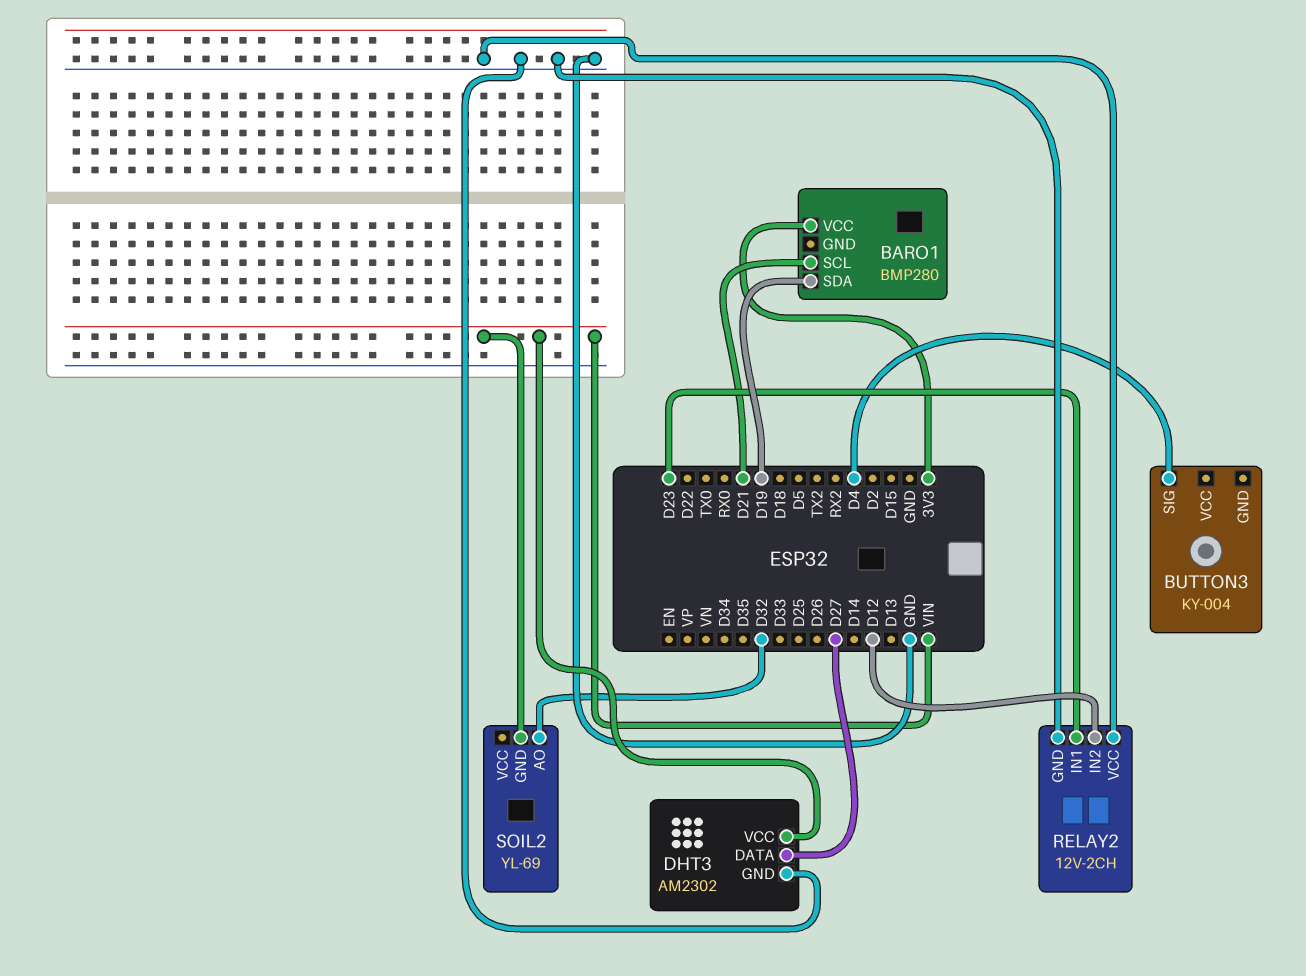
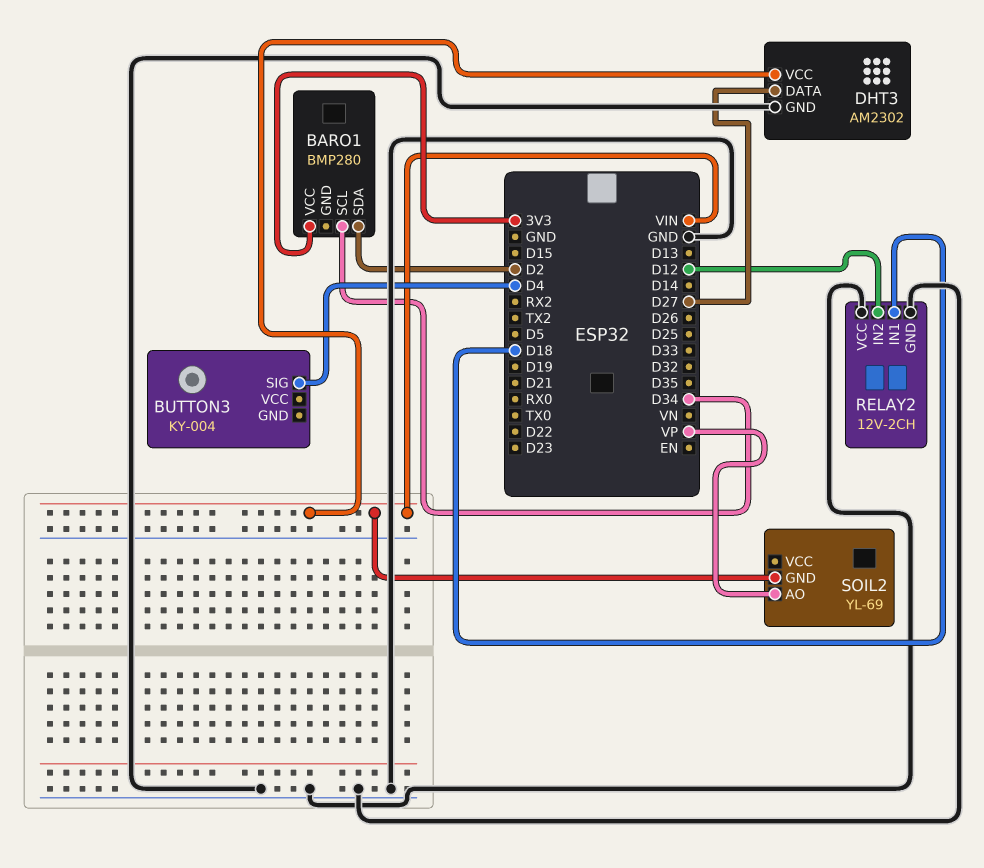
BARO1 pin SCL: D21 -> D34
BARO1 pin SDA: D19 -> D2
RELAY2 pin IN1: D23 -> D18
SOIL2 pin AO: D32 -> VP

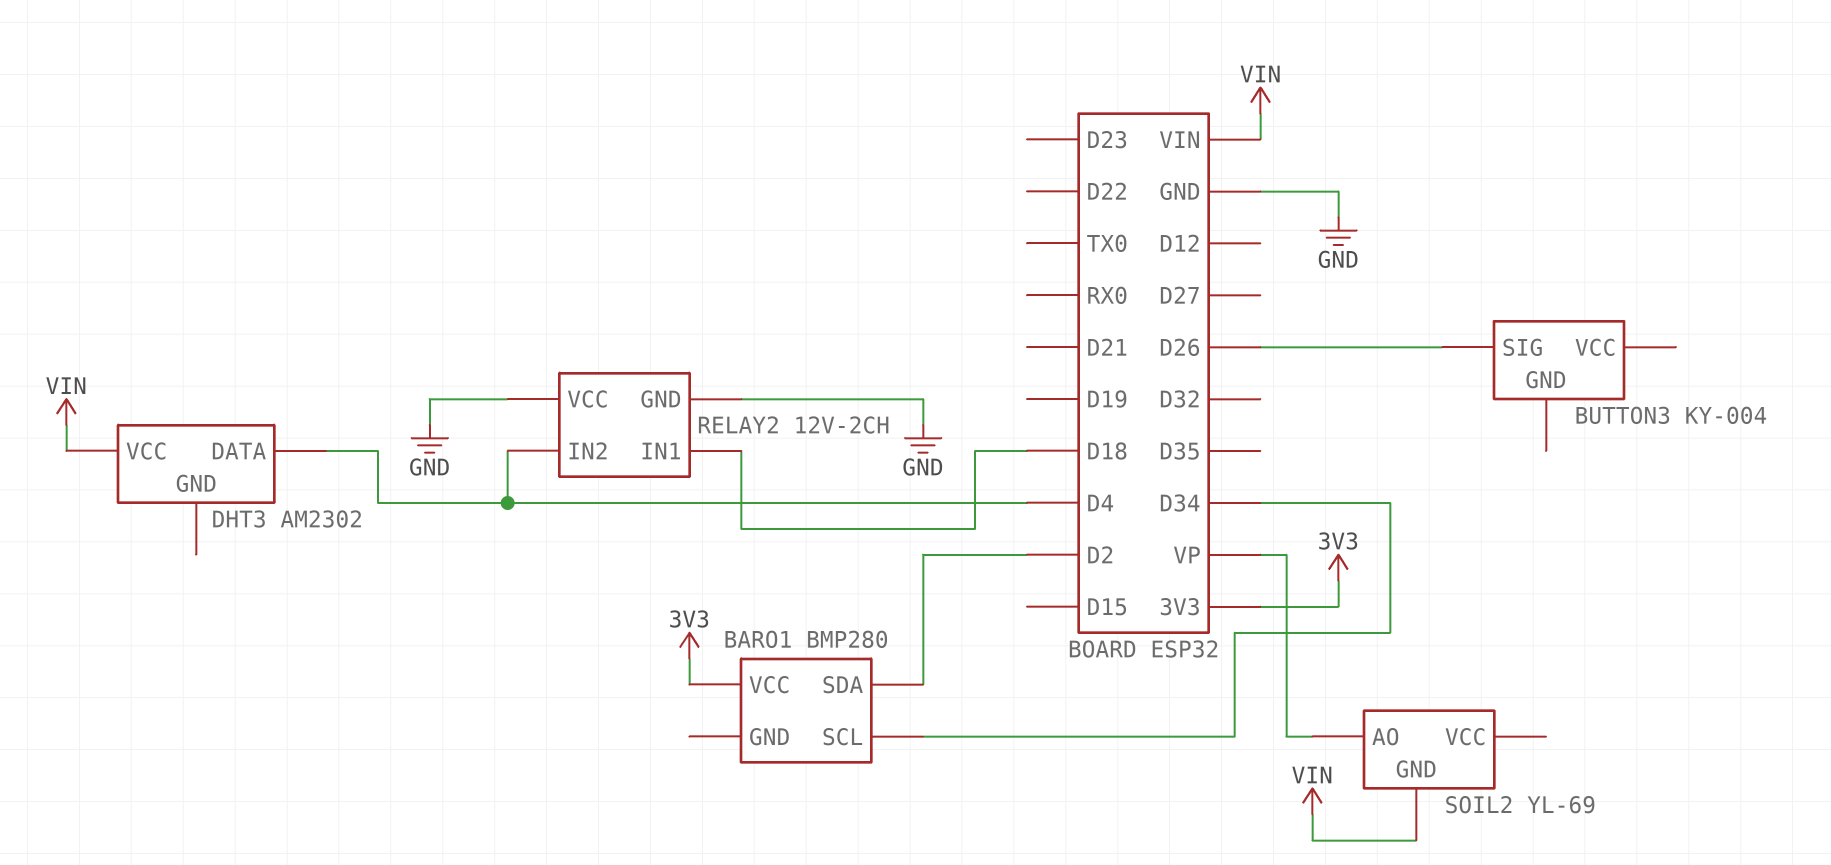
BUTTON3 pin SIG: D4 -> D26
DHT3 pin DATA: D27 -> D4
DHT3 pin GND: GND -> none
RELAY2 pin IN2: D12 -> D4

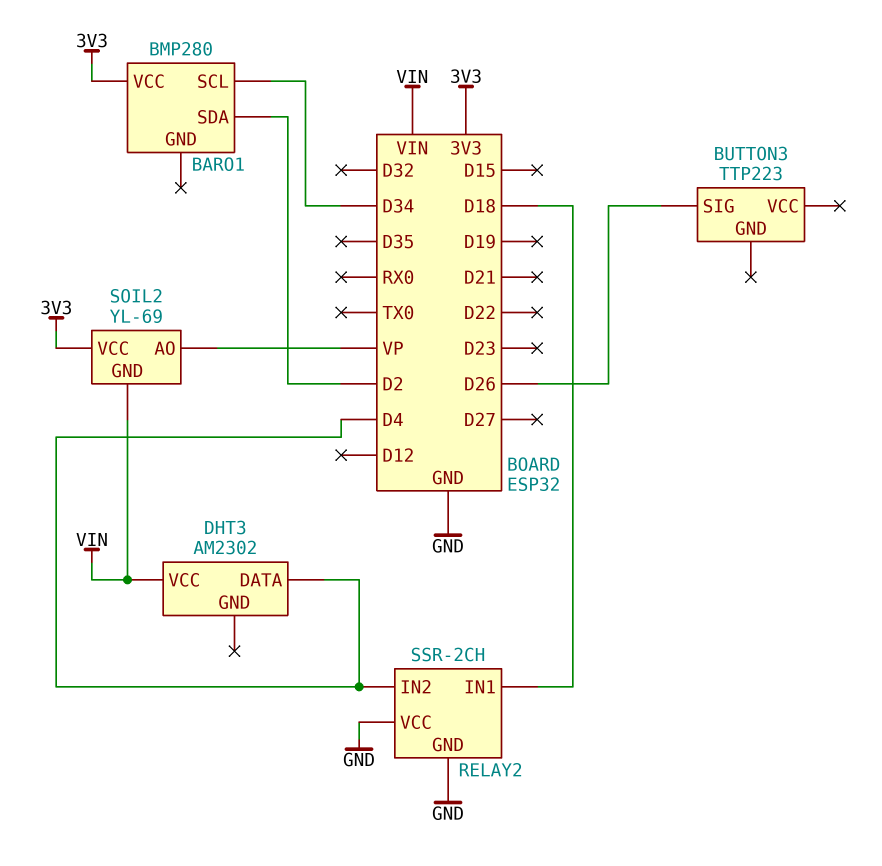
BUTTON3: KY-004 -> TTP223
RELAY2: 12V-2CH -> SSR-2CH
SOIL2 pin VCC: none -> 3V3

